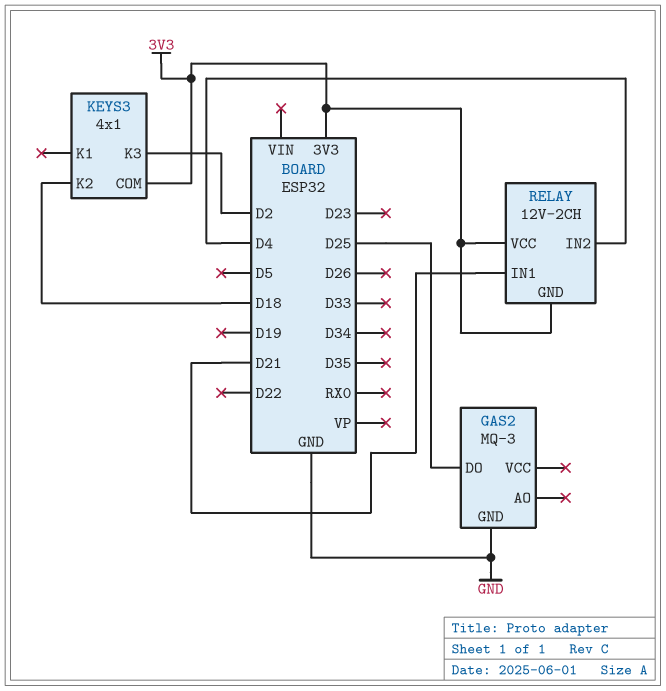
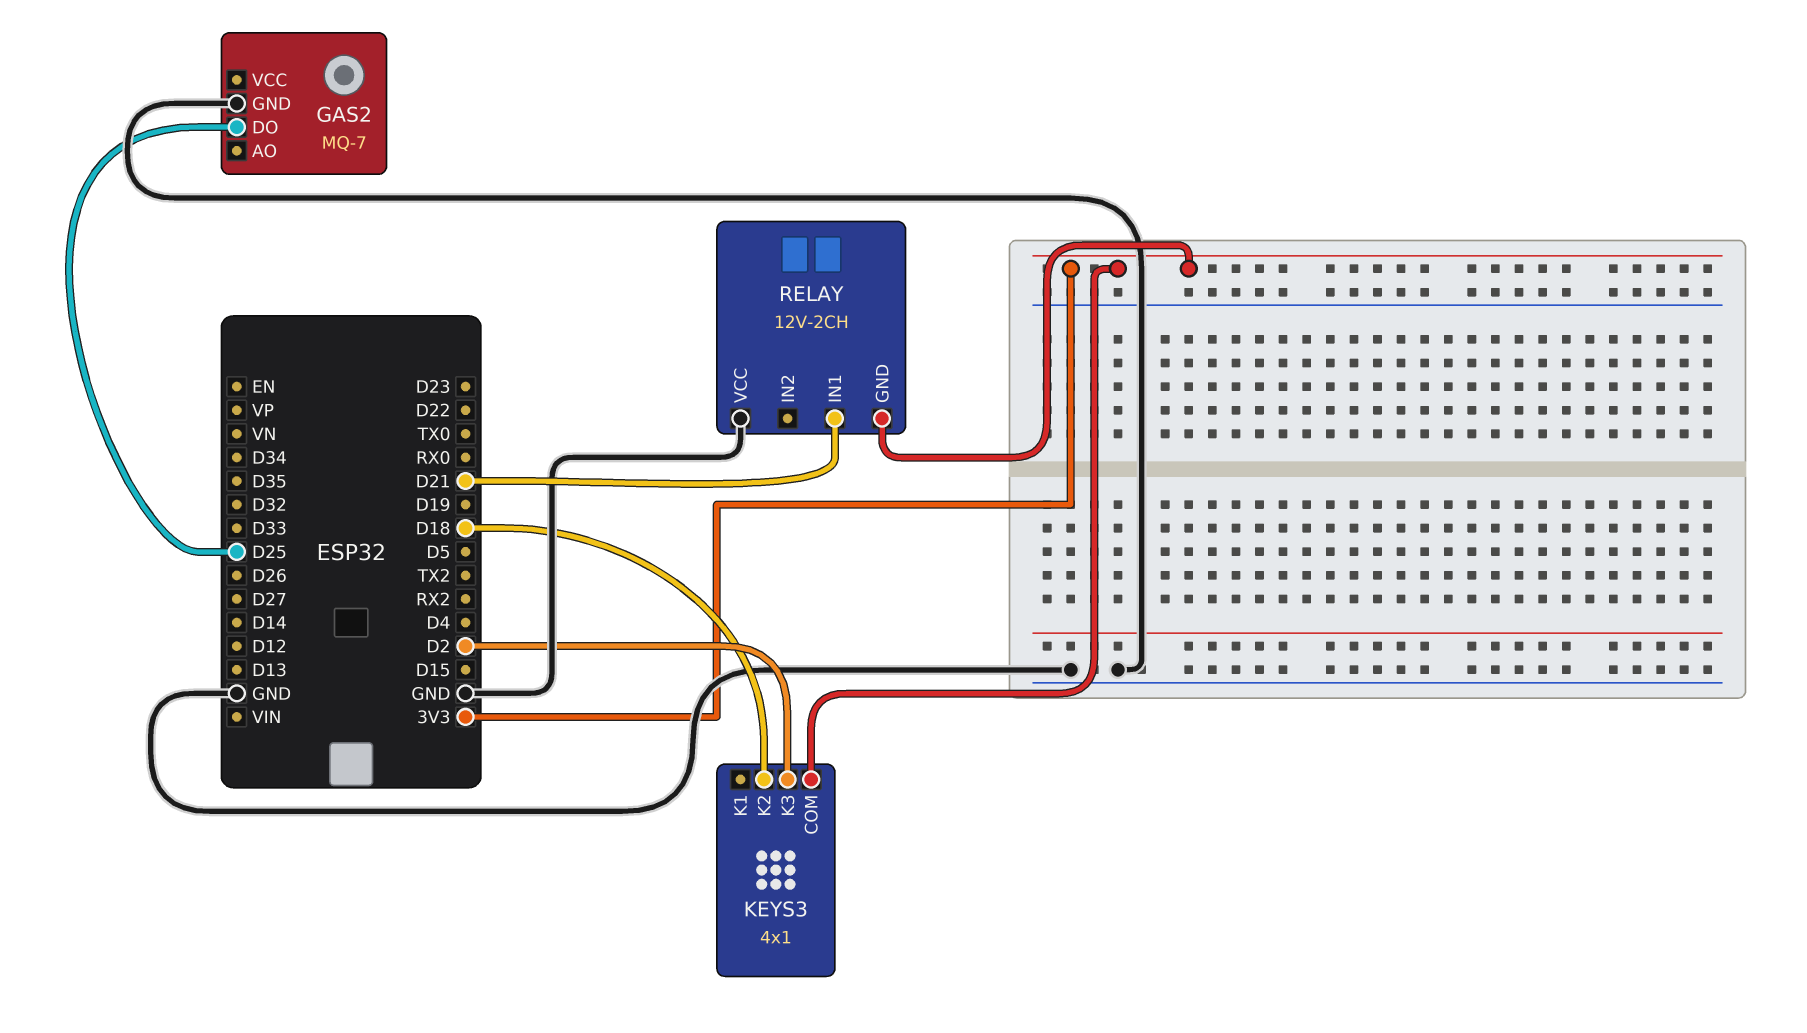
GAS2: MQ-3 -> MQ-7
RELAY pin IN2: D4 -> none
RELAY pin VCC: 3V3 -> GND

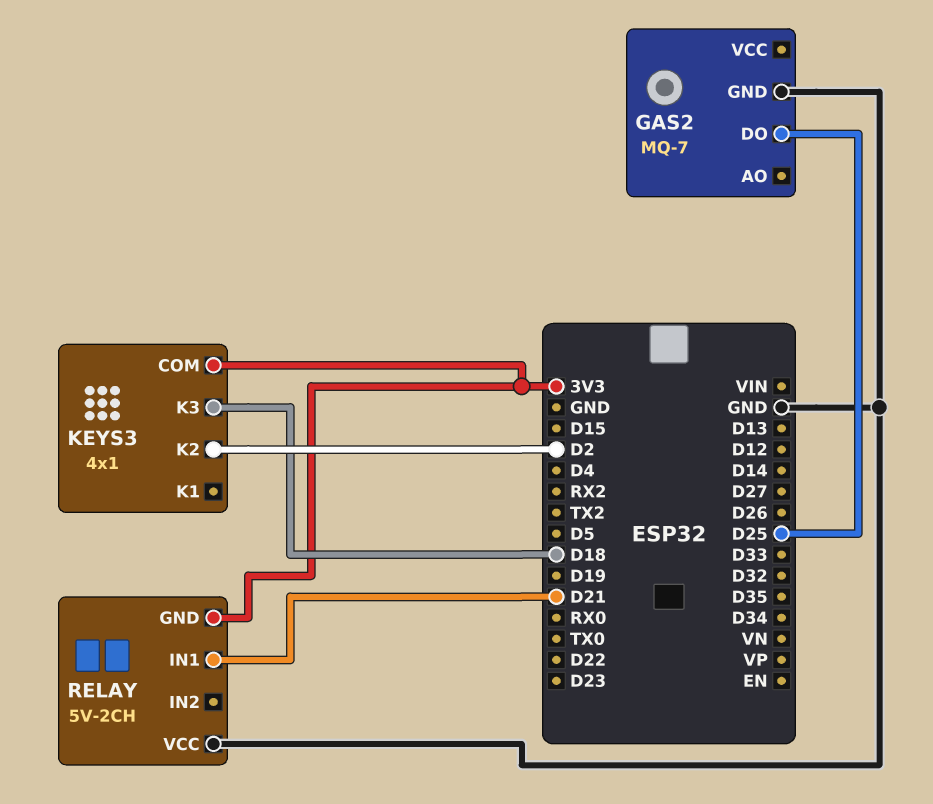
KEYS3 pin K2: D18 -> D2
KEYS3 pin K3: D2 -> D18
RELAY: 12V-2CH -> 5V-2CH

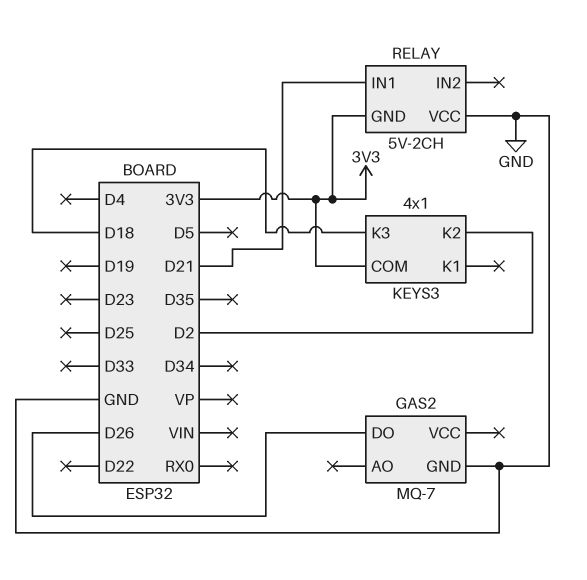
GAS2 pin DO: D25 -> D26

